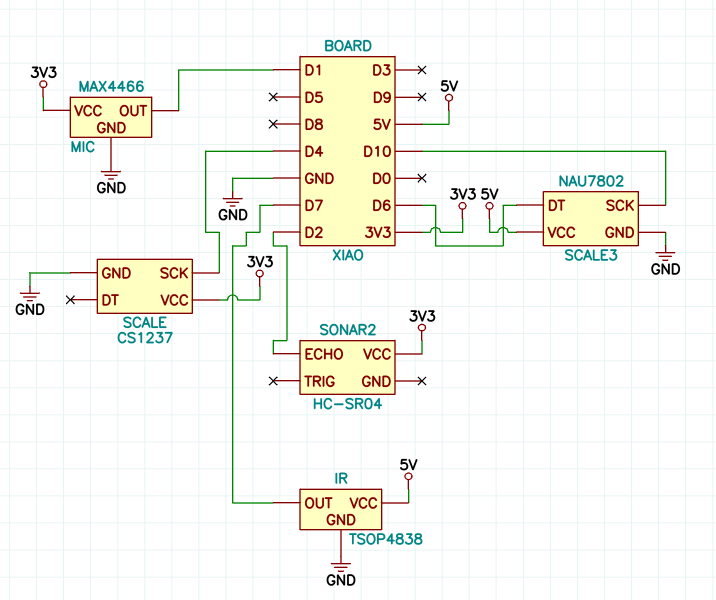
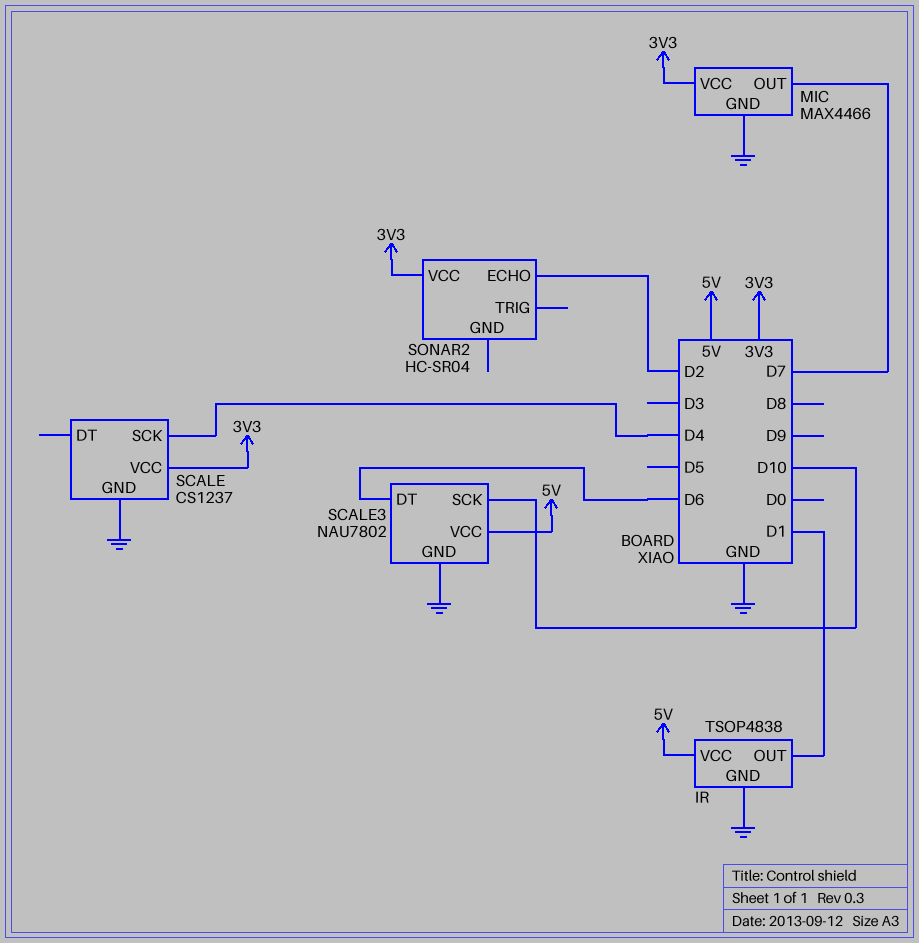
IR pin OUT: D7 -> D1
MIC pin OUT: D1 -> D7

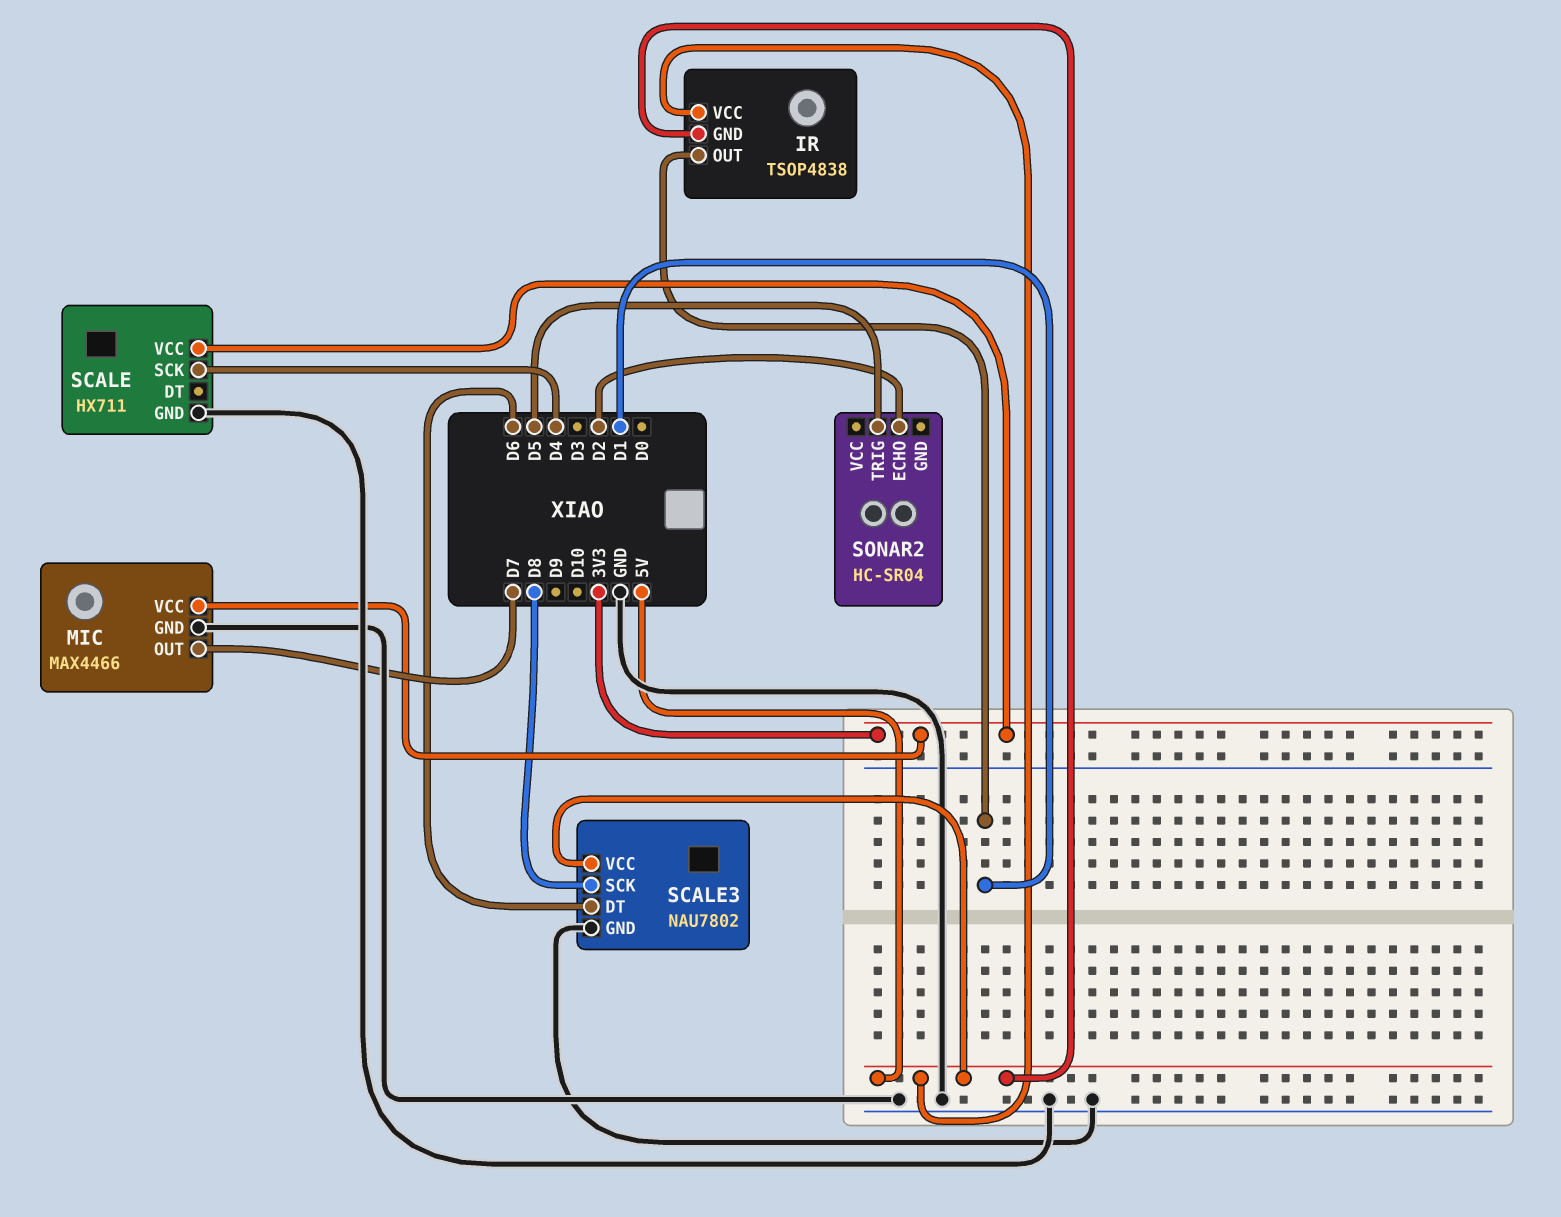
IR pin GND: GND -> 5V
SCALE: CS1237 -> HX711
SCALE3 pin SCK: D10 -> D8
SONAR2 pin TRIG: none -> D5
SONAR2 pin VCC: 3V3 -> none

